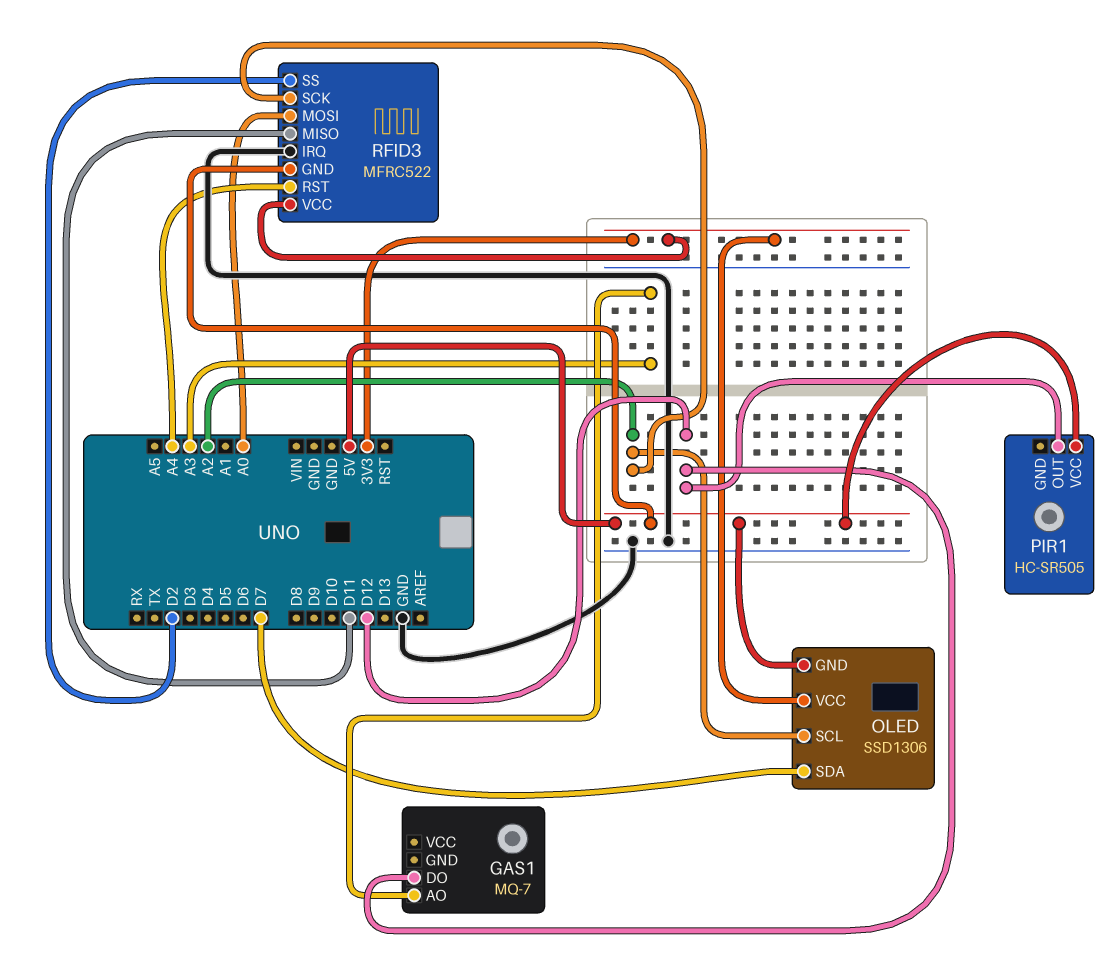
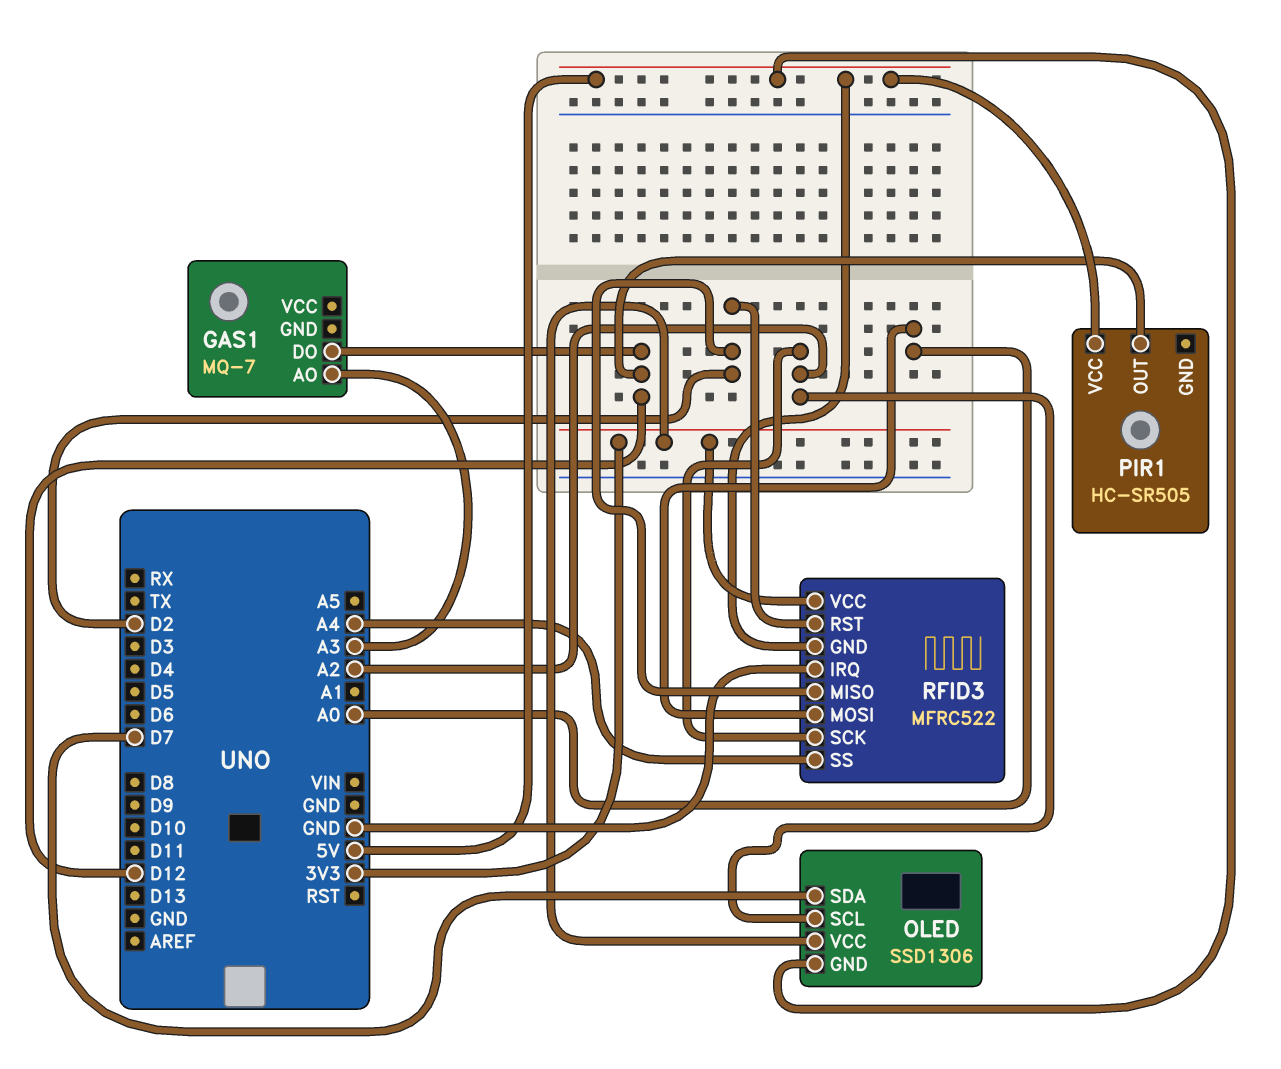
RFID3 pin MISO: D11 -> D2
RFID3 pin RST: A4 -> D2
RFID3 pin SS: D2 -> A4

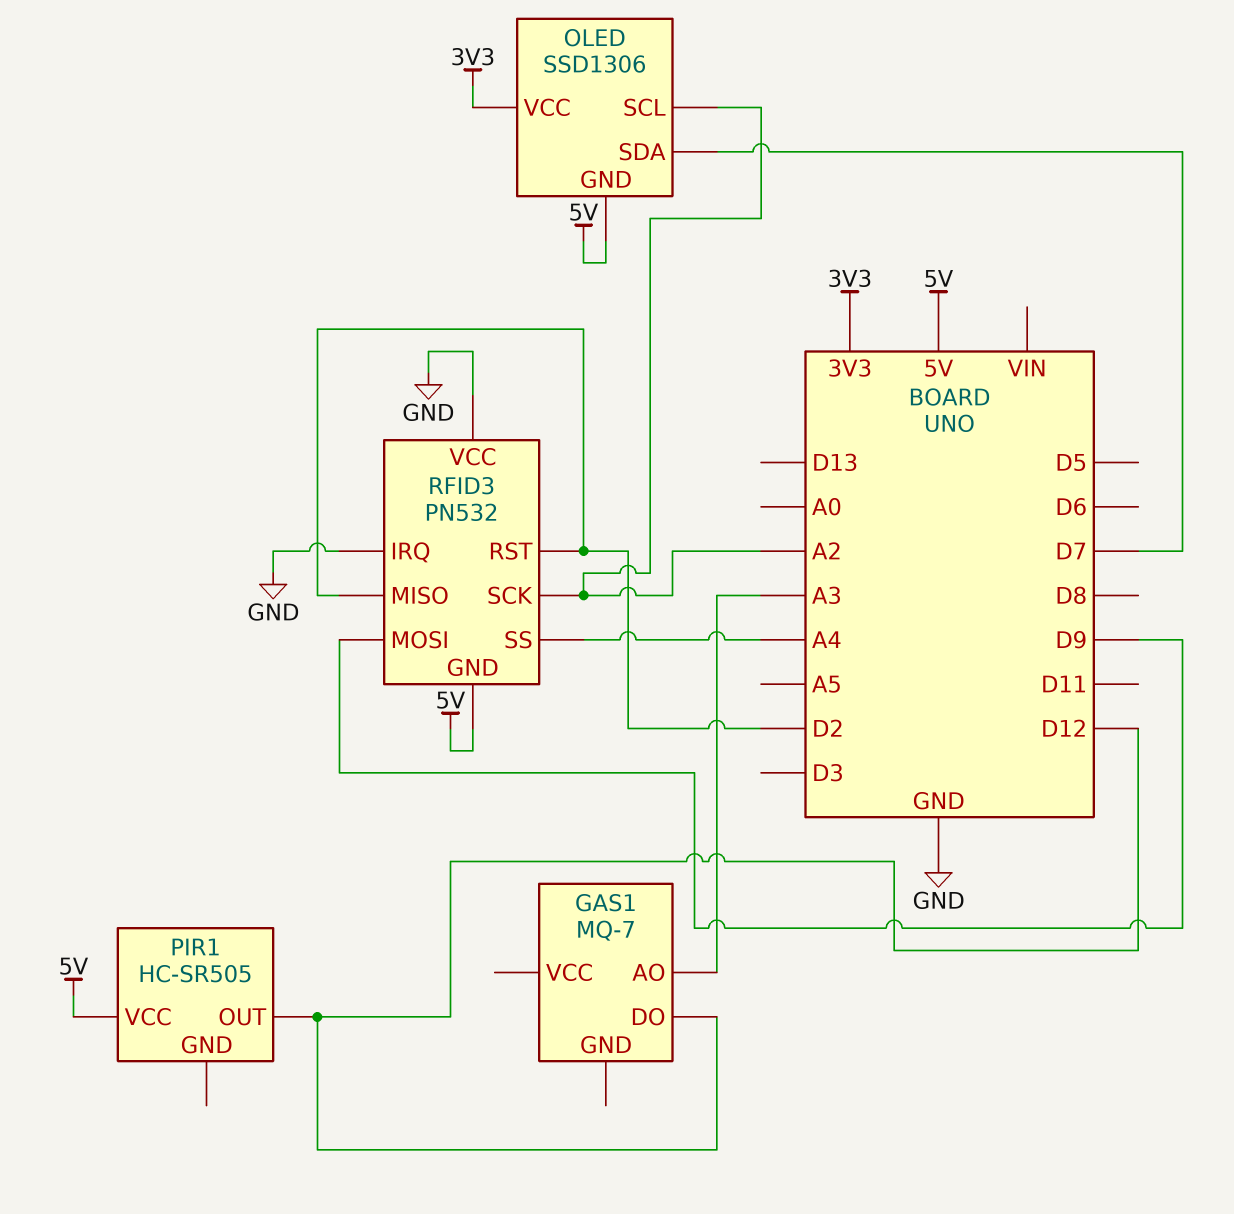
RFID3: MFRC522 -> PN532
RFID3 pin MOSI: A0 -> D9
RFID3 pin VCC: 3V3 -> GND

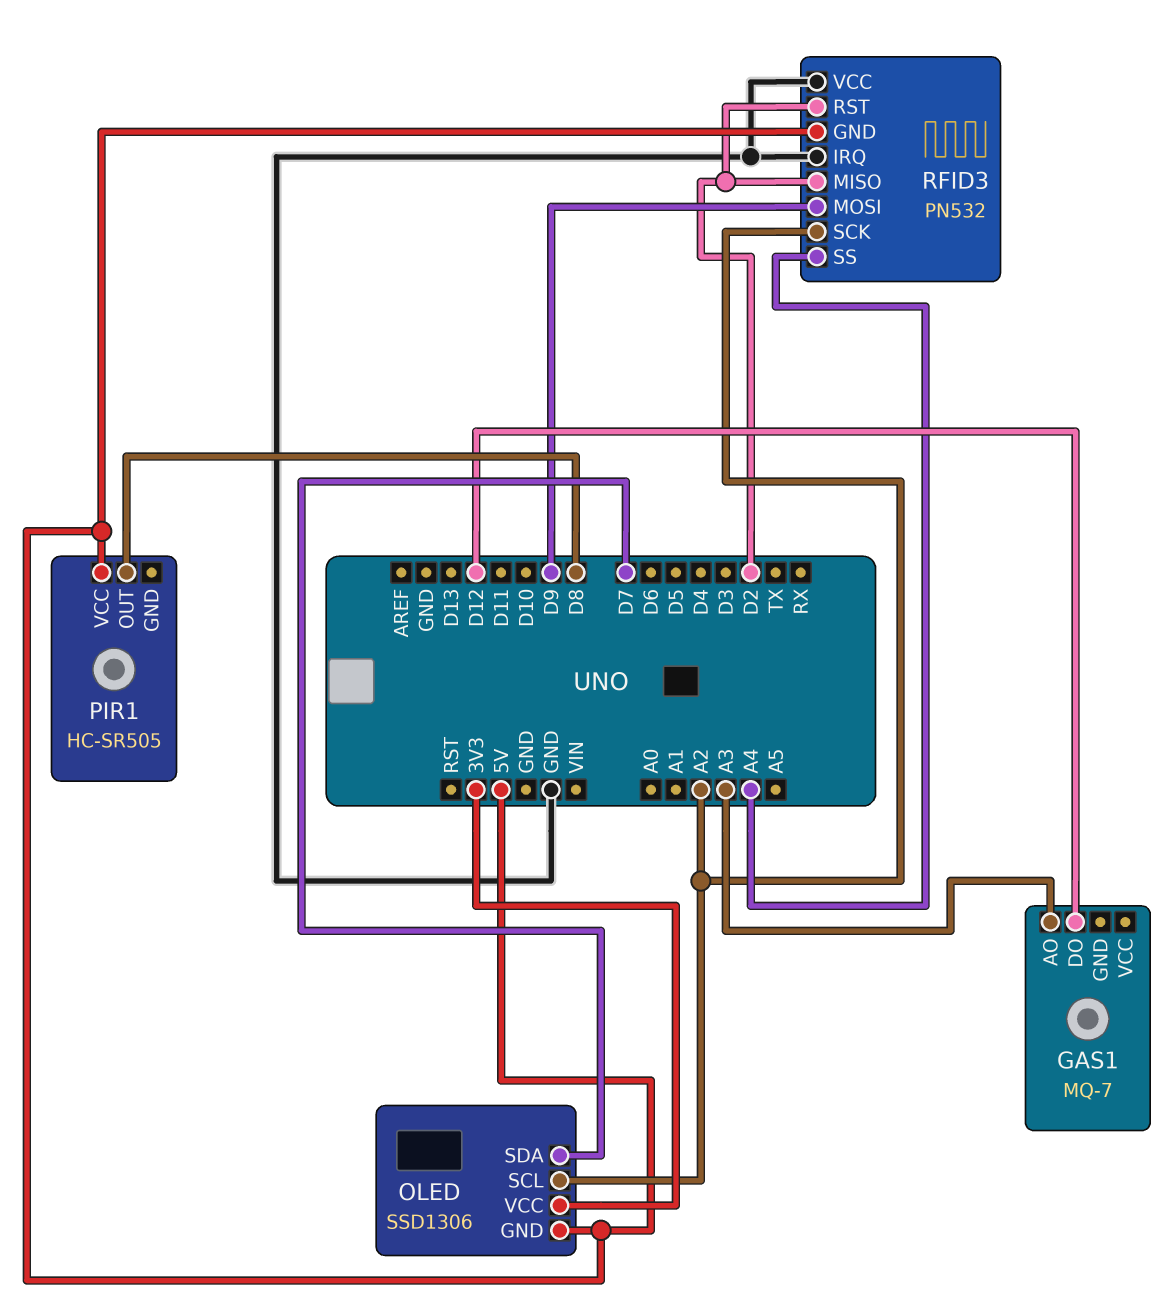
PIR1 pin OUT: D12 -> D8

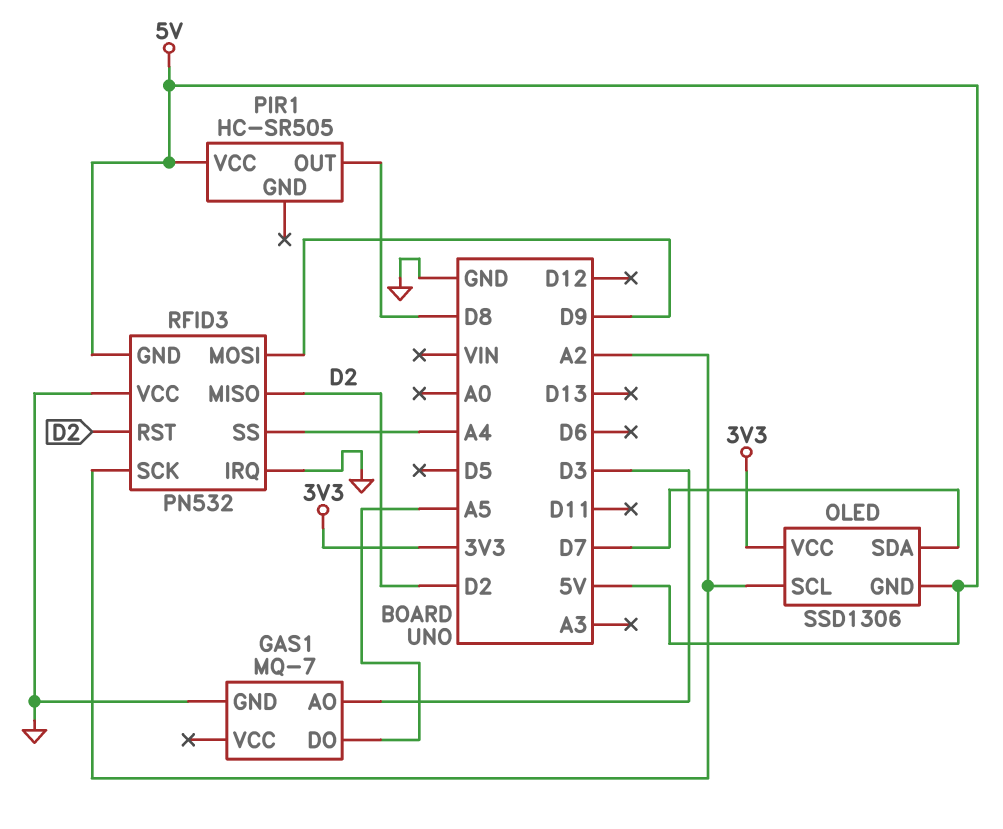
GAS1 pin AO: A3 -> D3
GAS1 pin DO: D12 -> A5
GAS1 pin GND: none -> GND

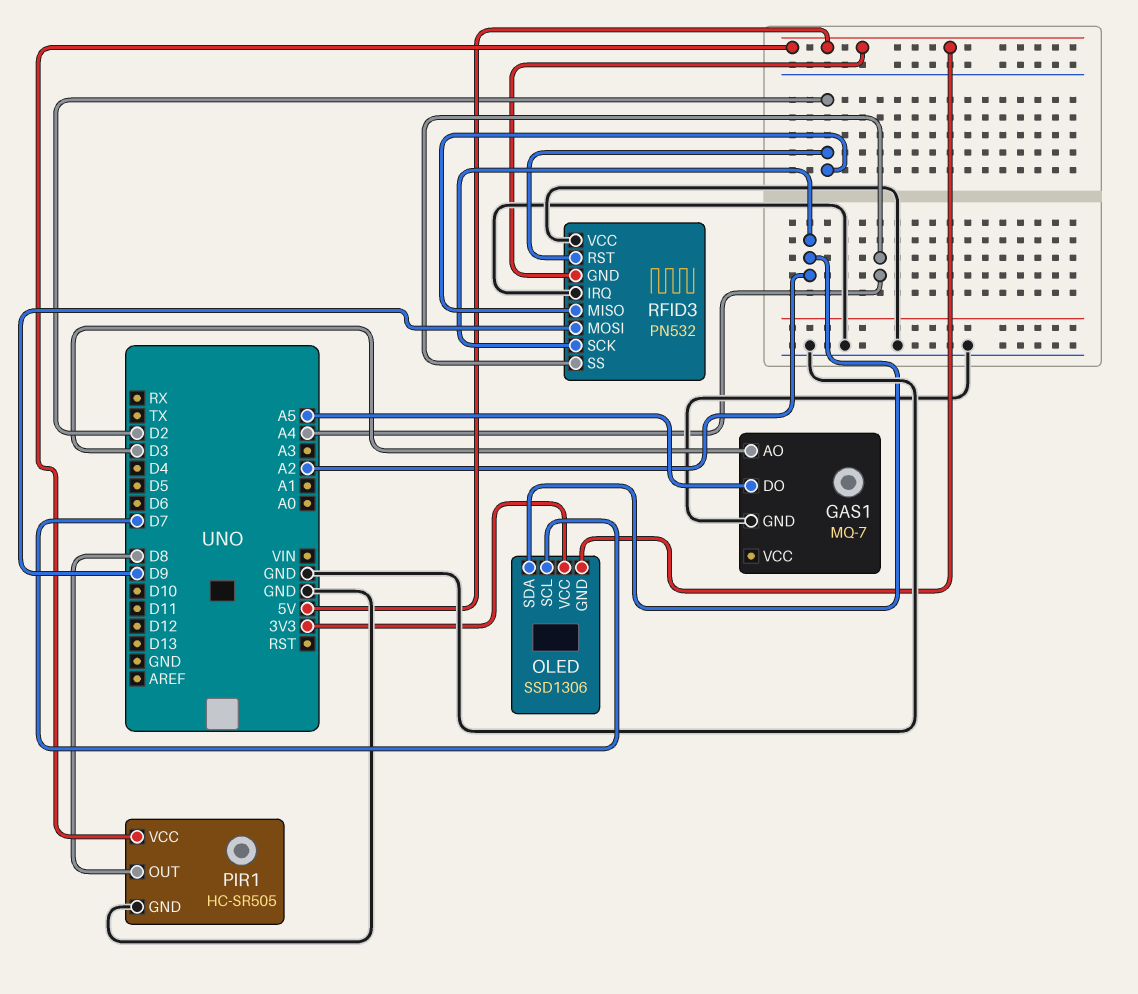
OLED pin SCL: A2 -> D7
OLED pin SDA: D7 -> A2
PIR1 pin GND: none -> GND

